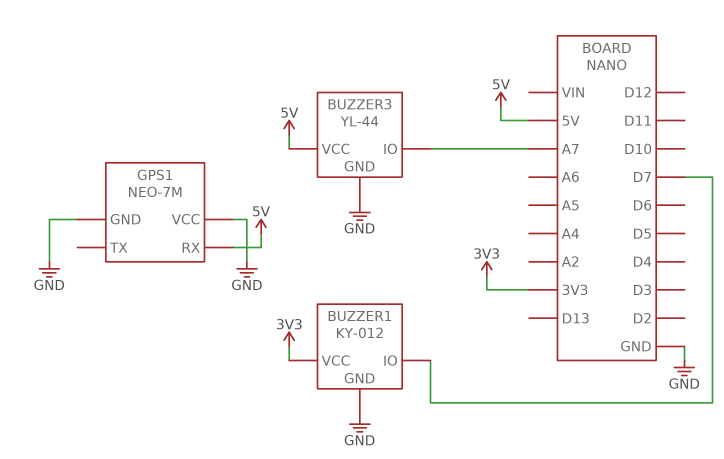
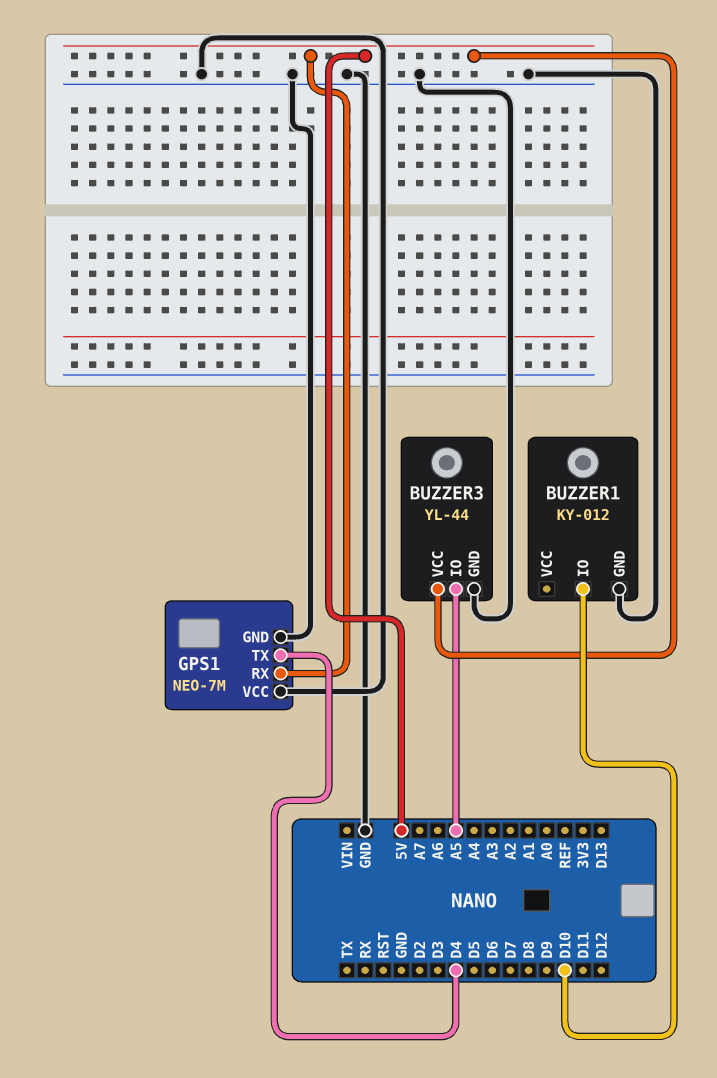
BUZZER1 pin IO: D7 -> D10
BUZZER1 pin VCC: 3V3 -> none
BUZZER3 pin IO: A7 -> A5
GPS1 pin TX: none -> D4

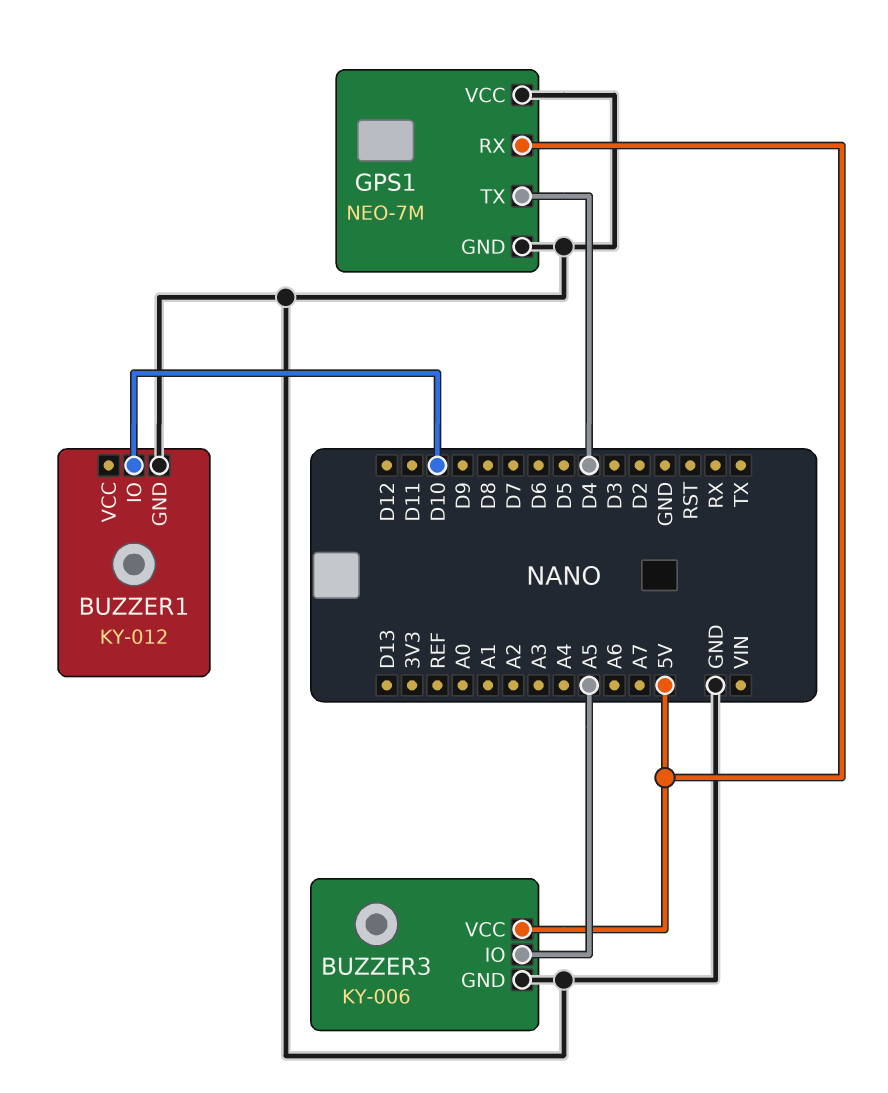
BUZZER3: YL-44 -> KY-006

